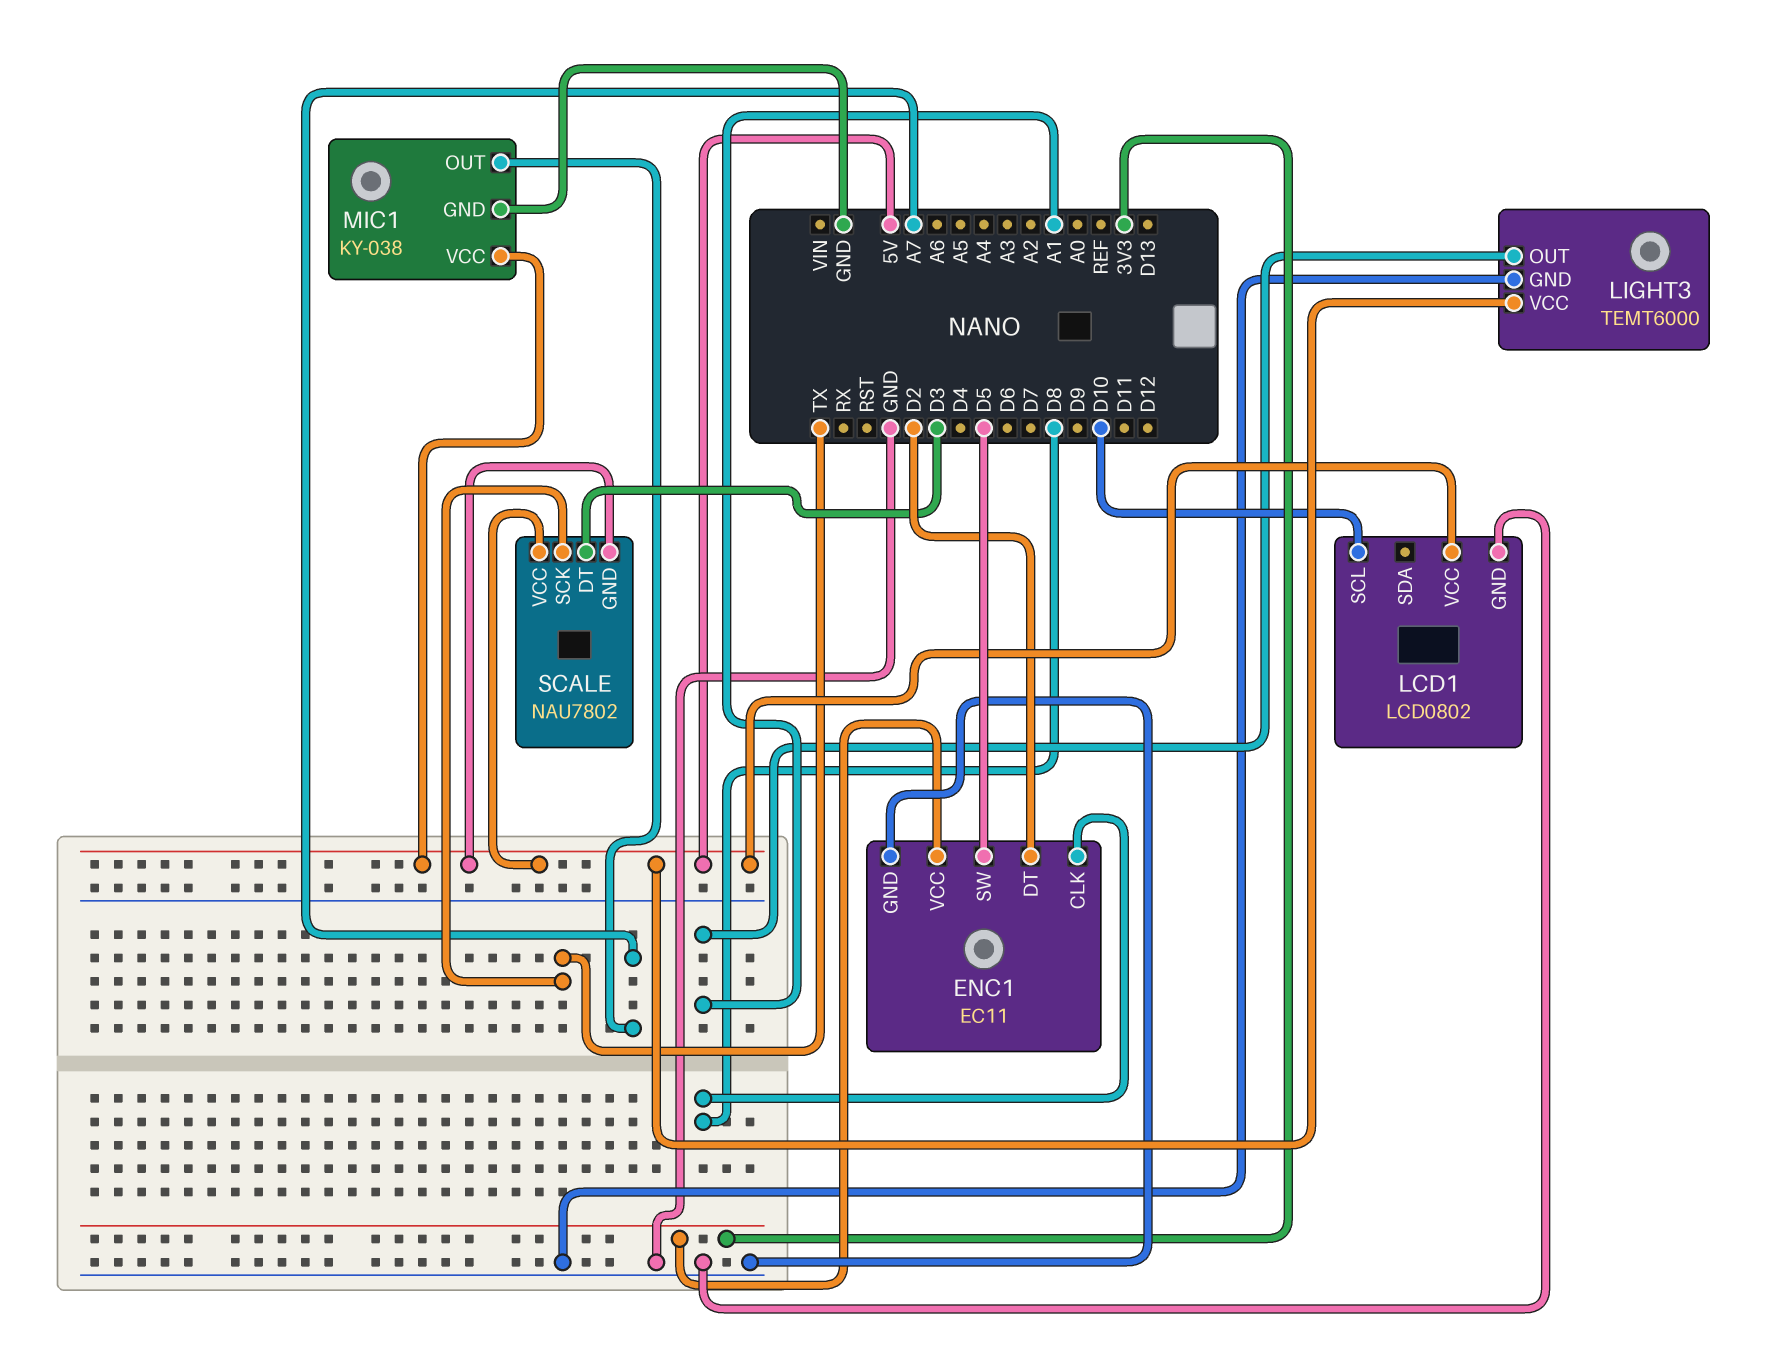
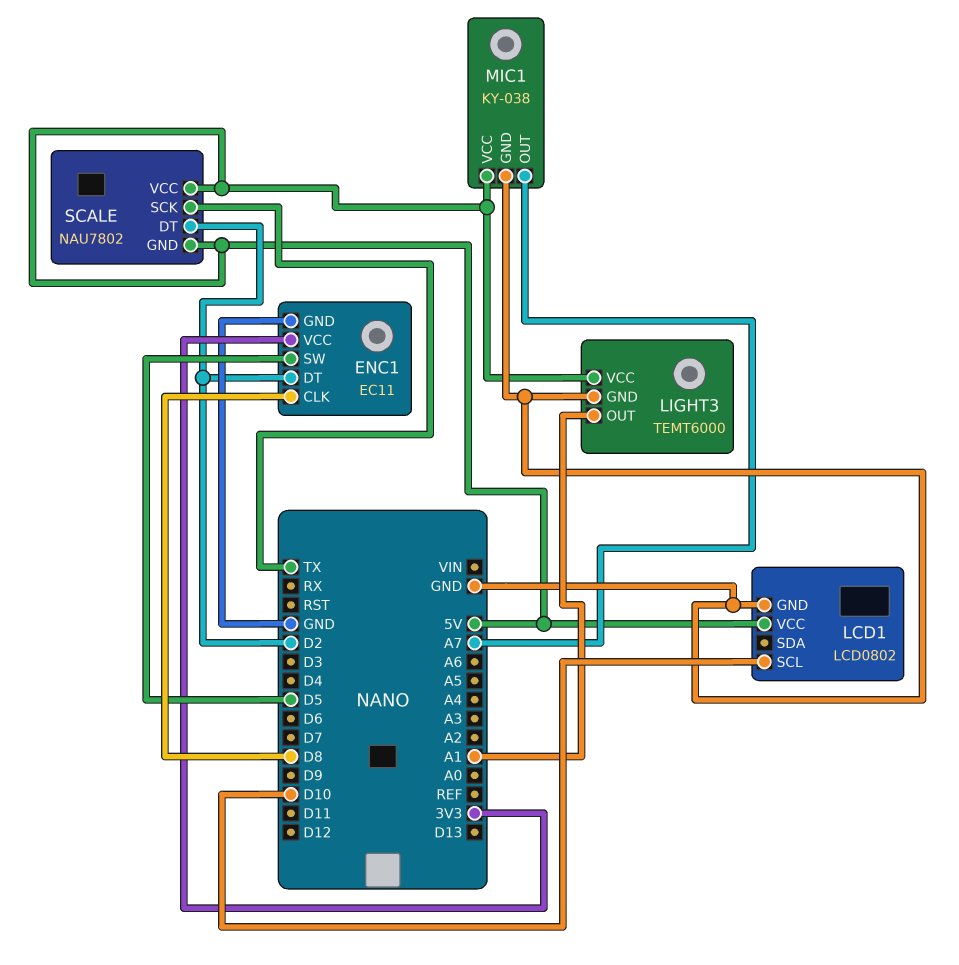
SCALE pin DT: D3 -> D2

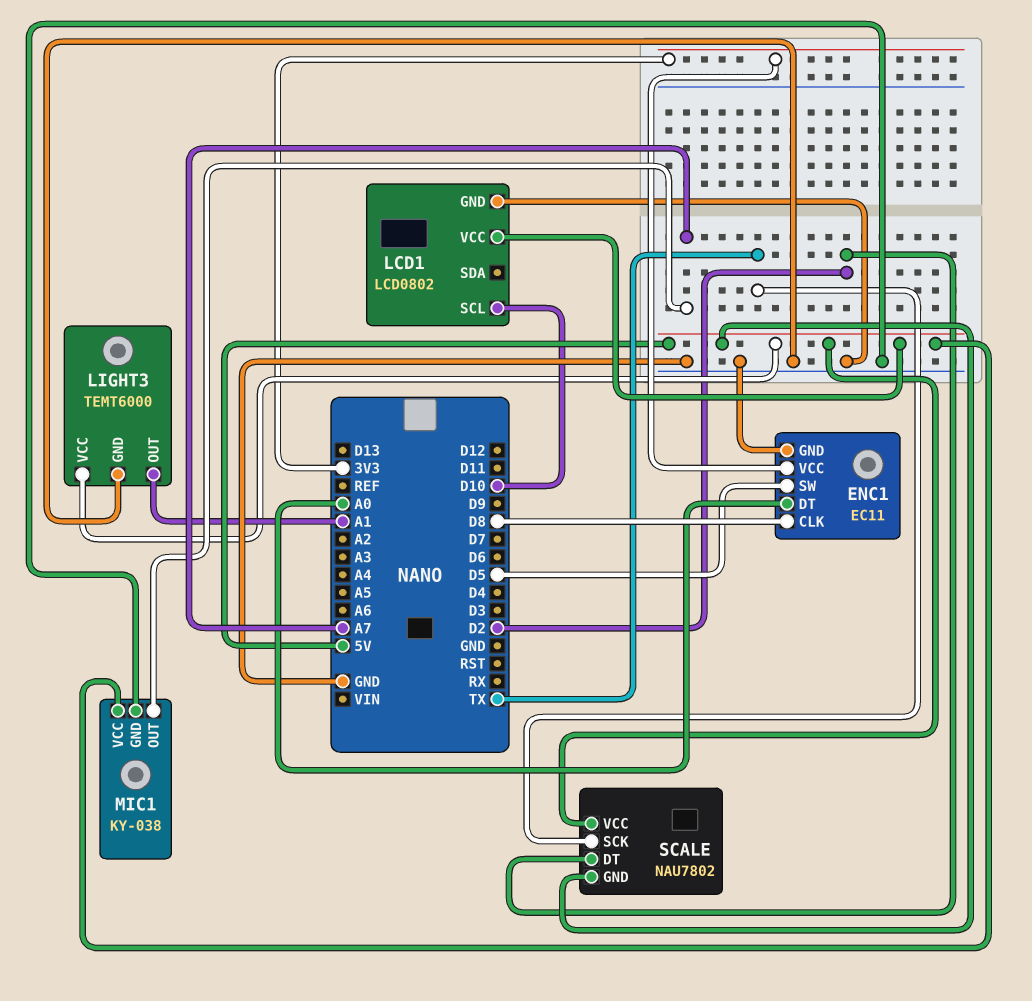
ENC1 pin DT: D2 -> A0

